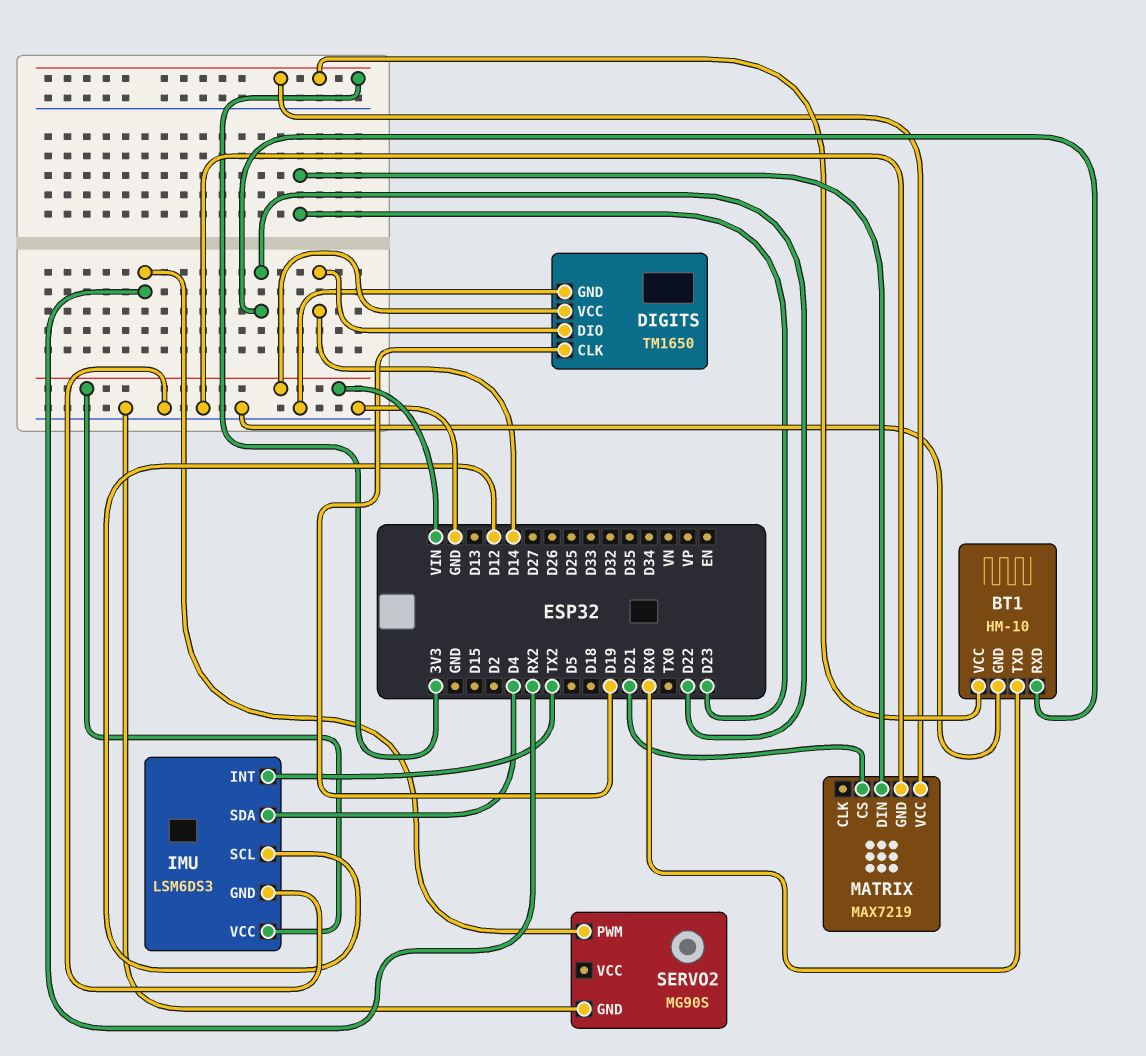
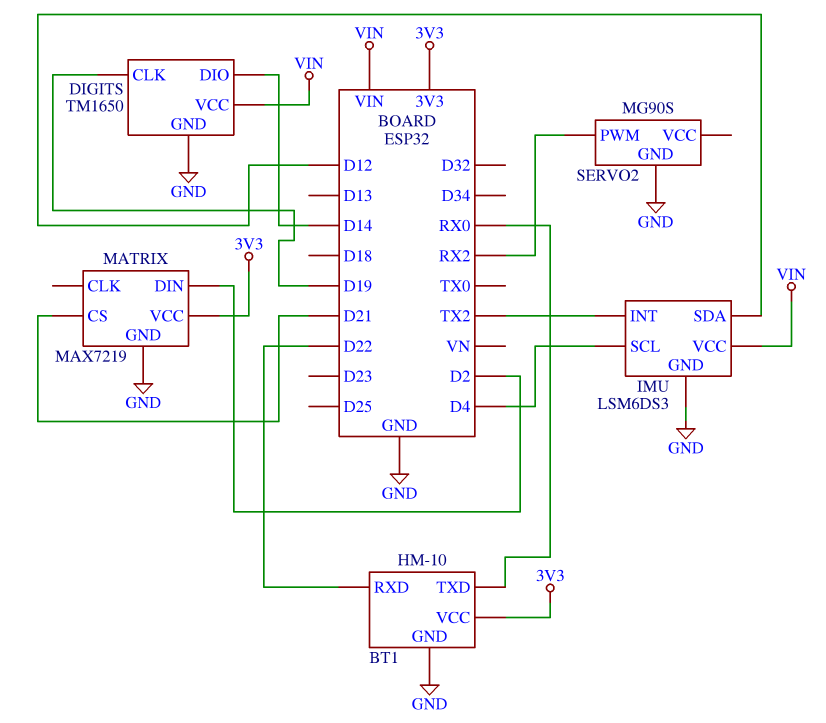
IMU pin SCL: D12 -> D4
IMU pin SDA: D4 -> D12
MATRIX pin DIN: D23 -> D2

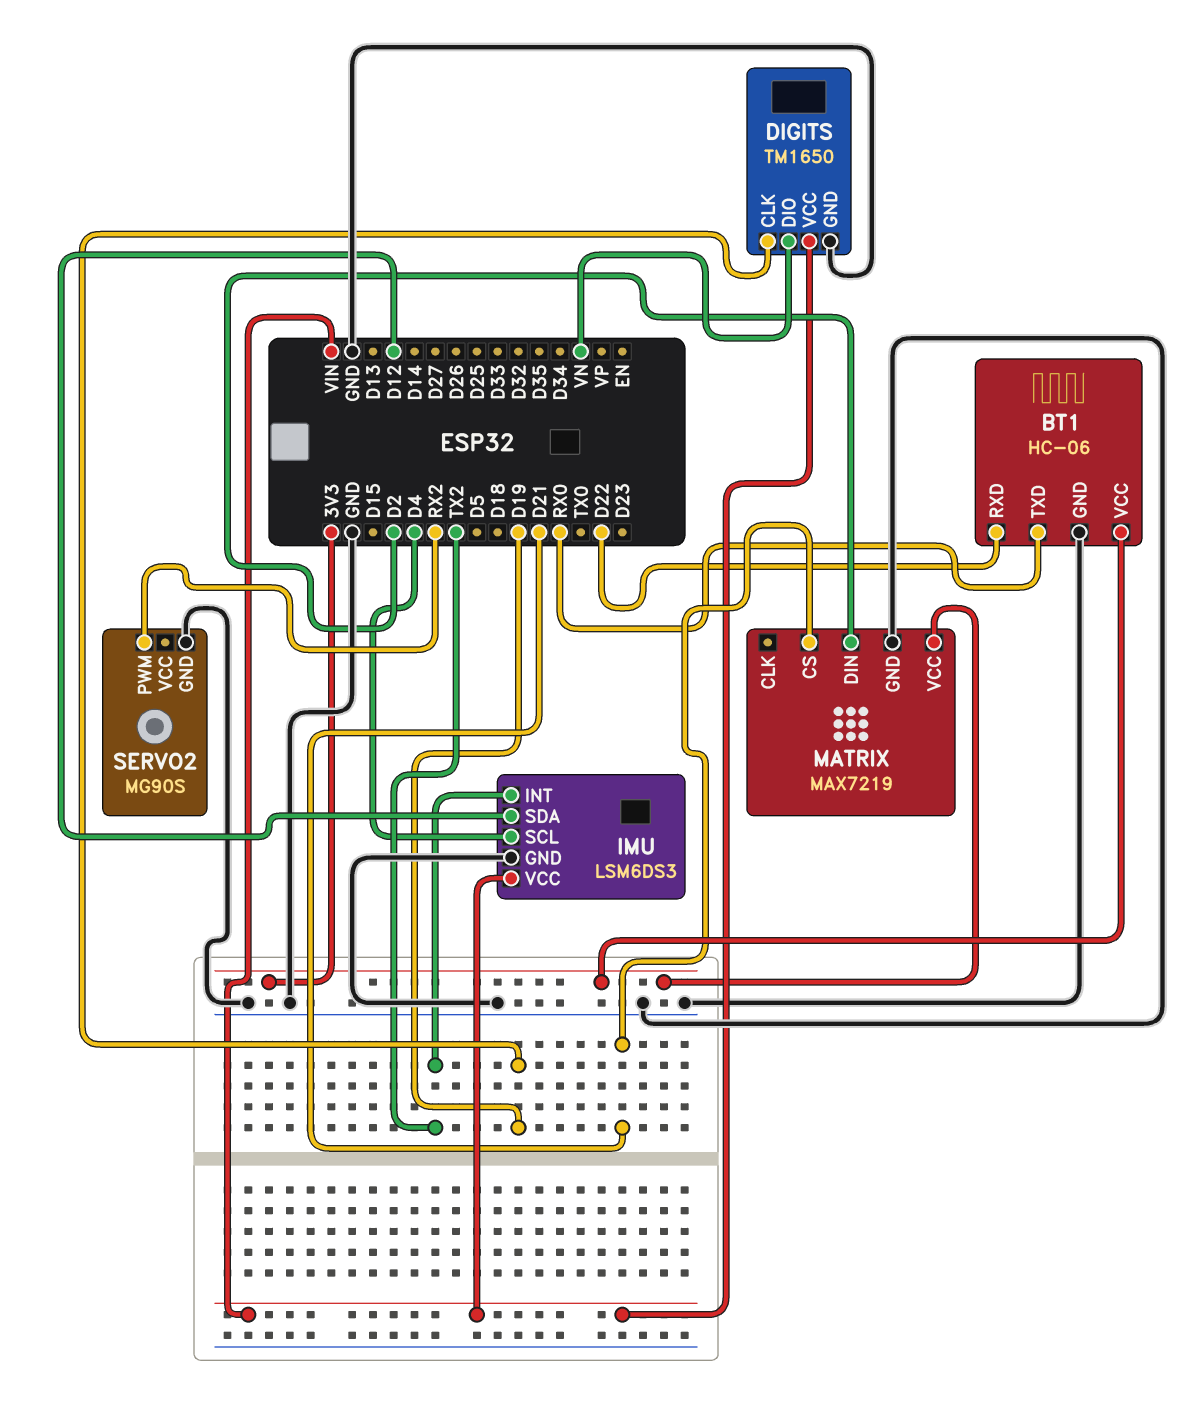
BT1: HM-10 -> HC-06
DIGITS pin DIO: D14 -> VN

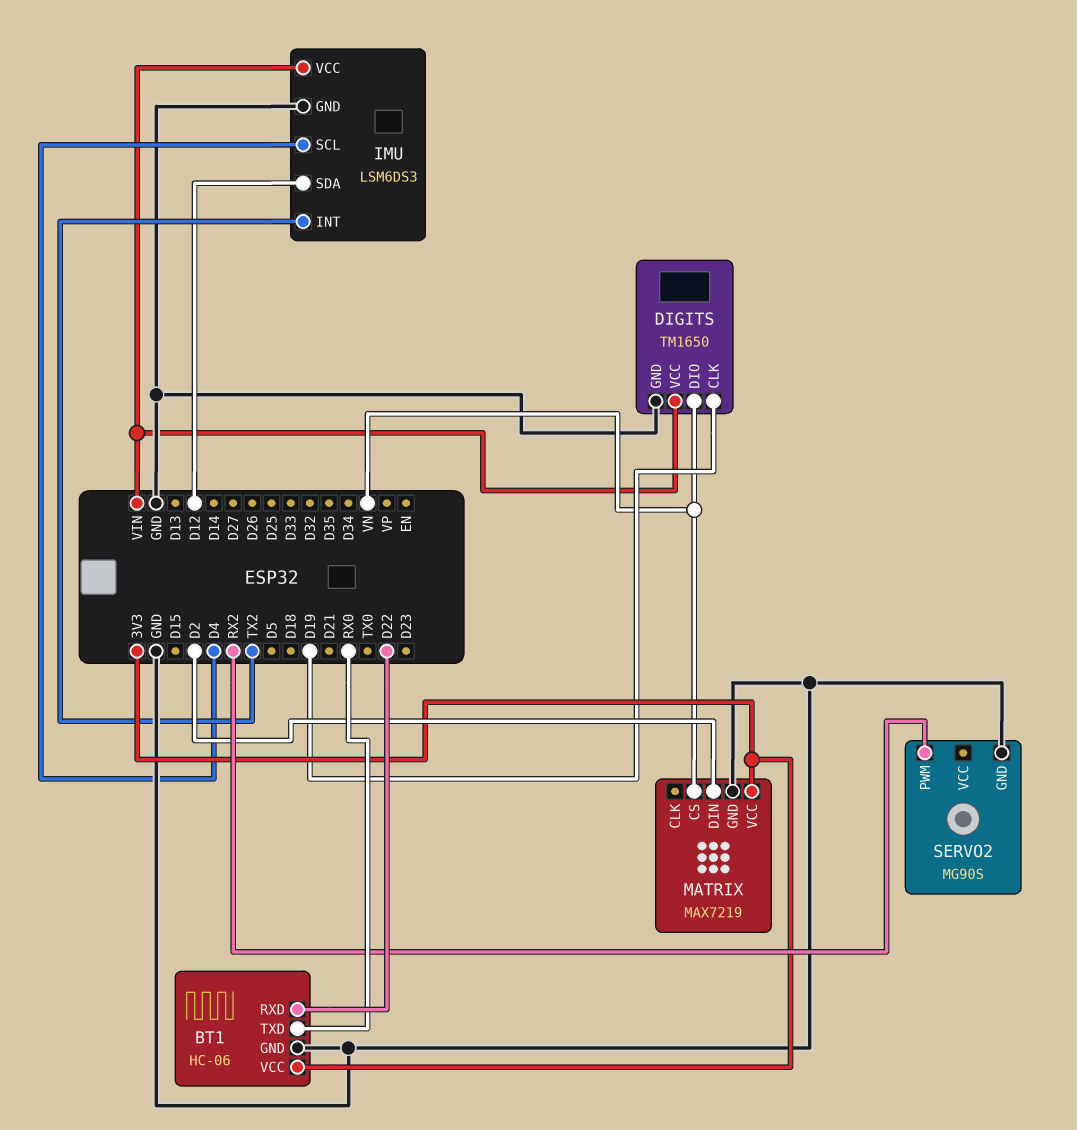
MATRIX pin CS: D21 -> VN

